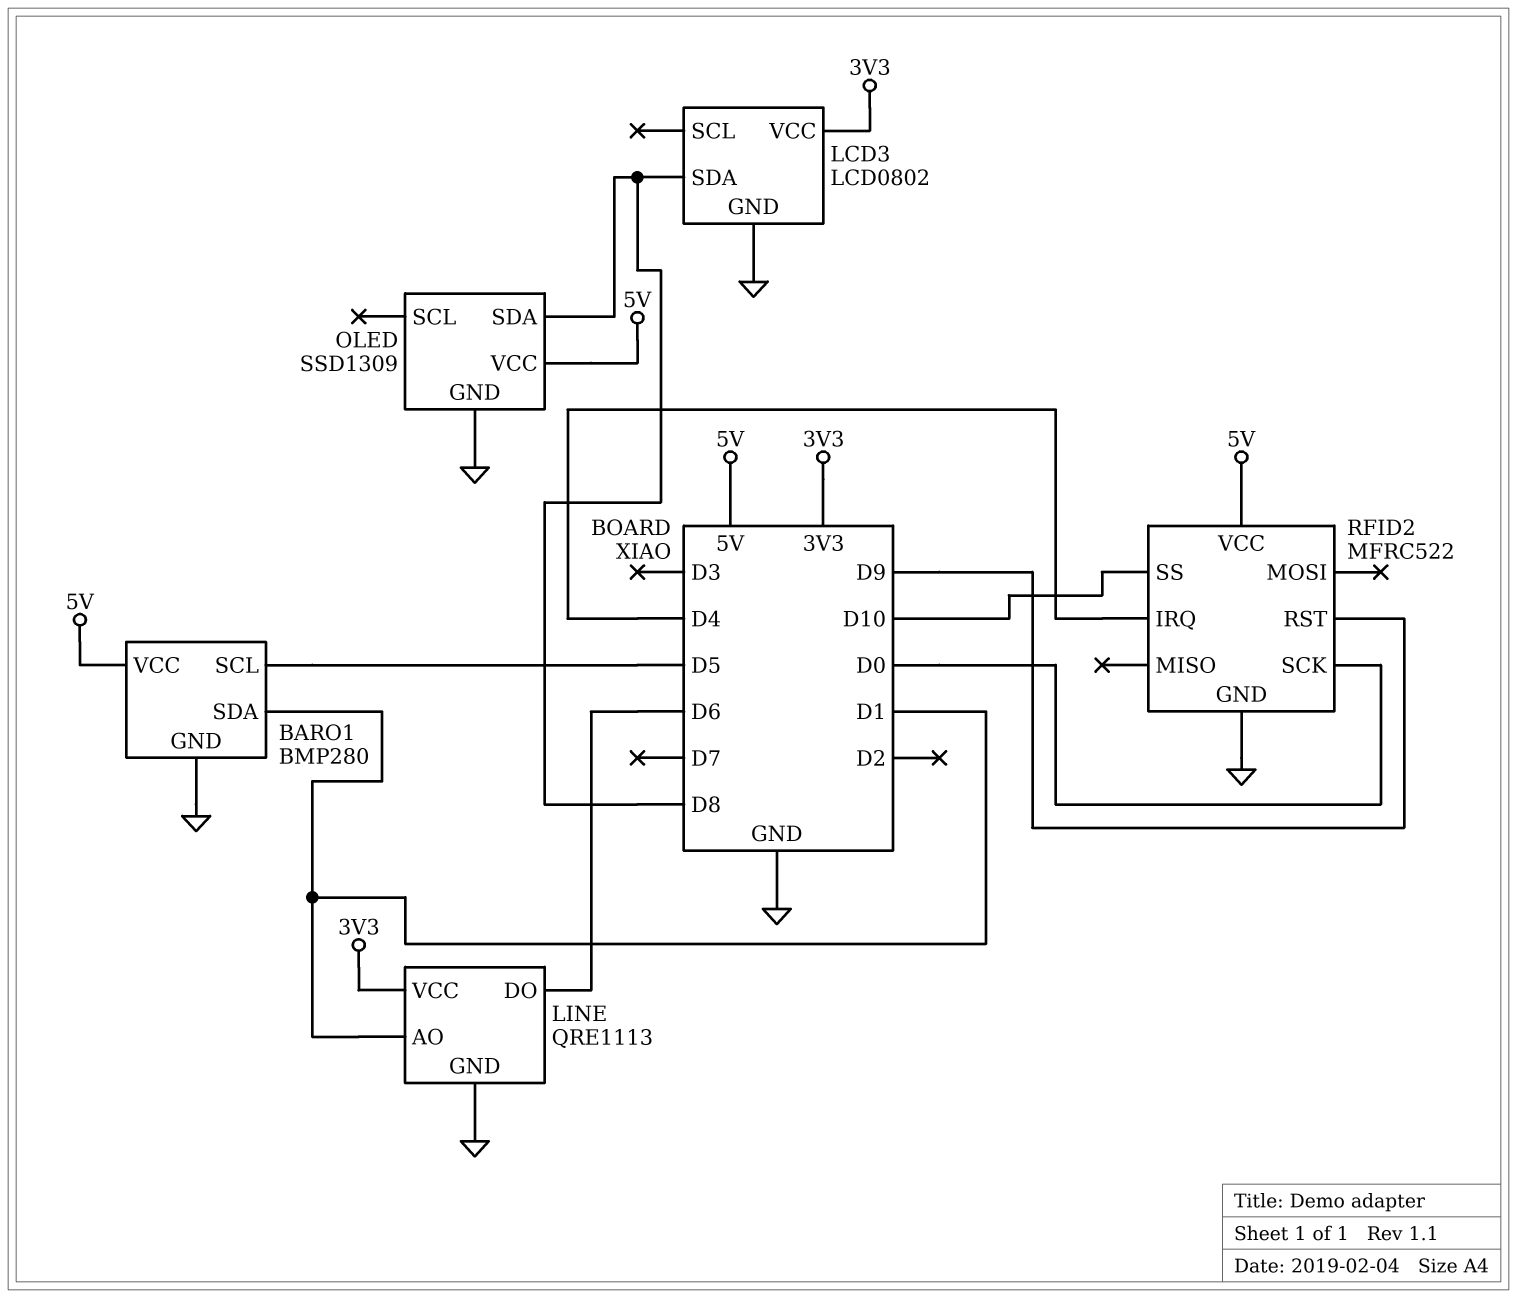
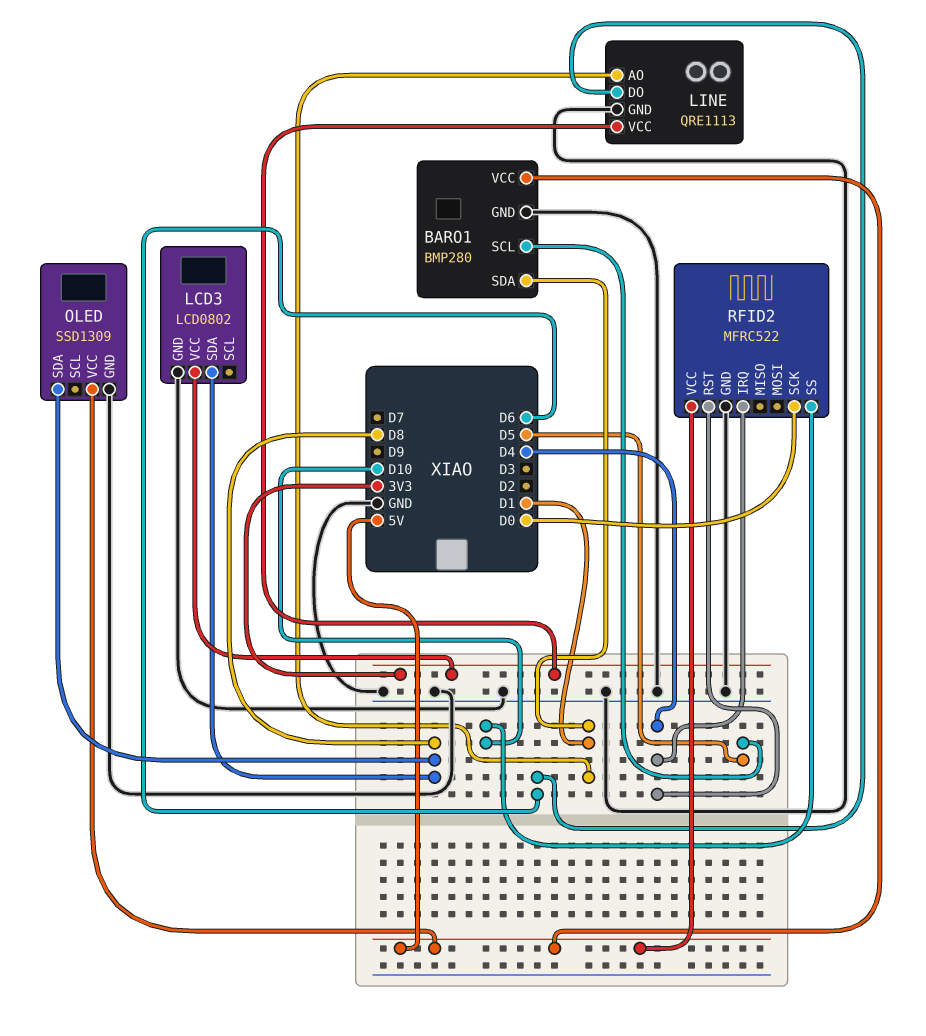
RFID2 pin RST: D9 -> D4

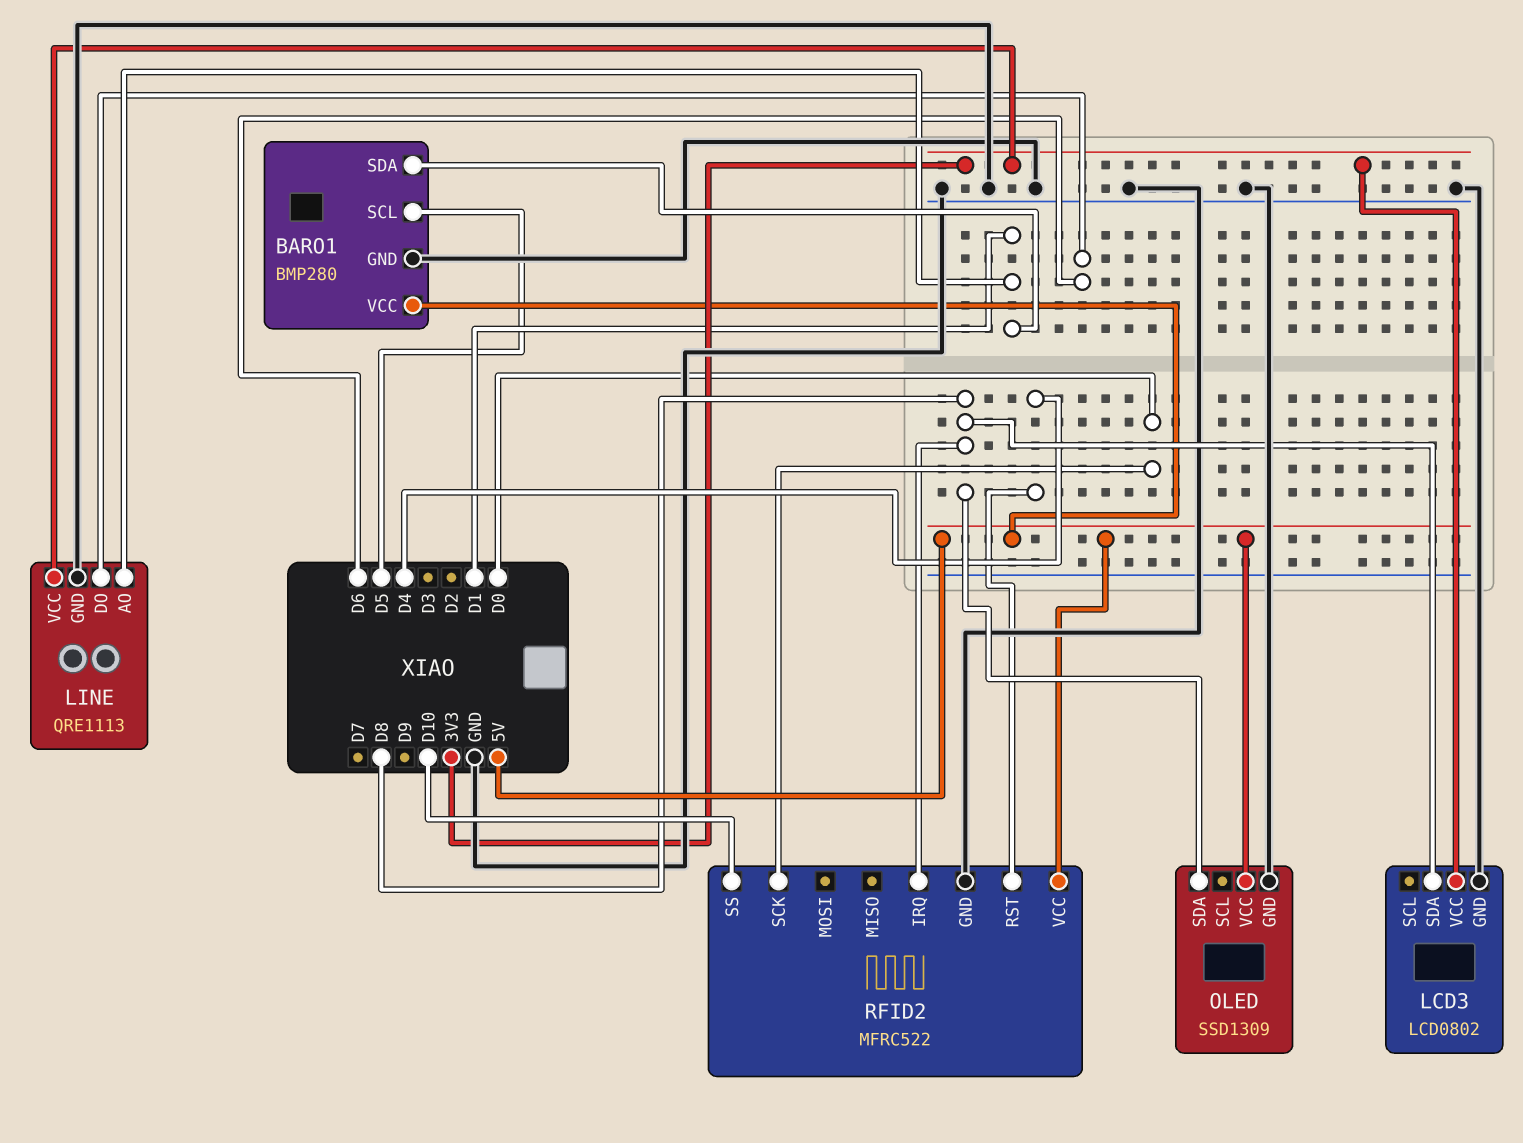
RFID2 pin IRQ: D4 -> D8

